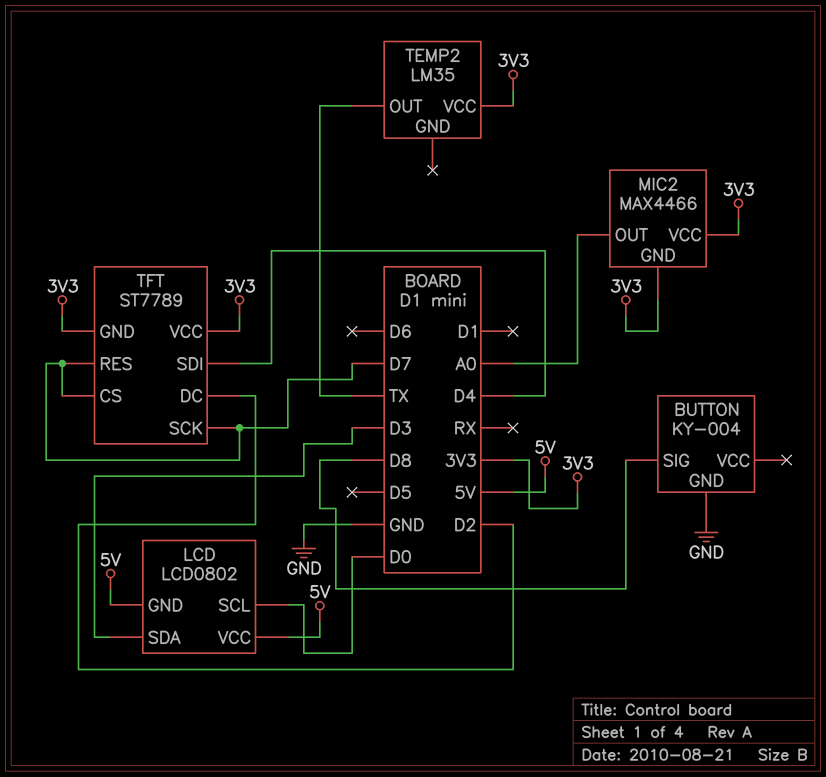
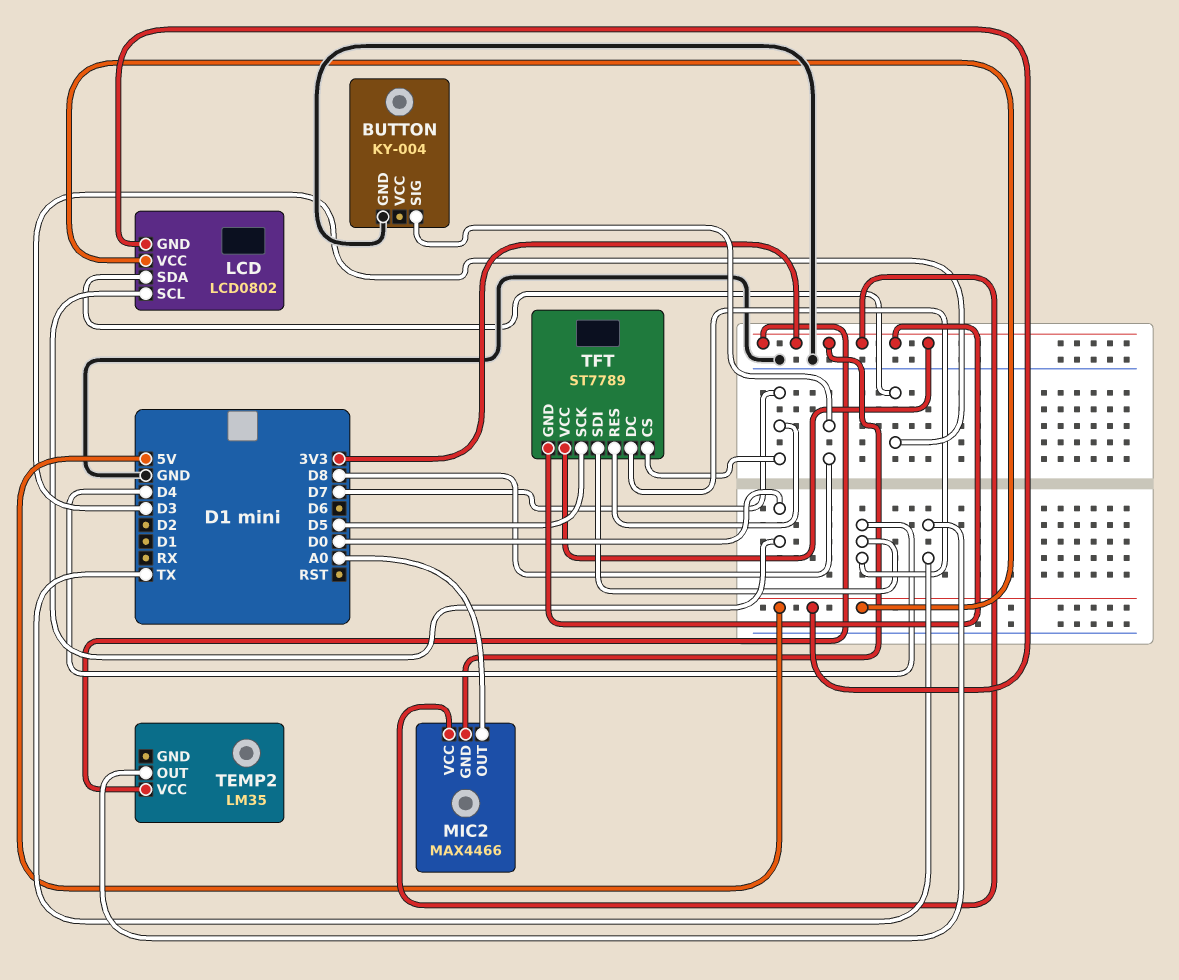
TFT pin DC: D2 -> D4
TFT pin SCK: D7 -> D5

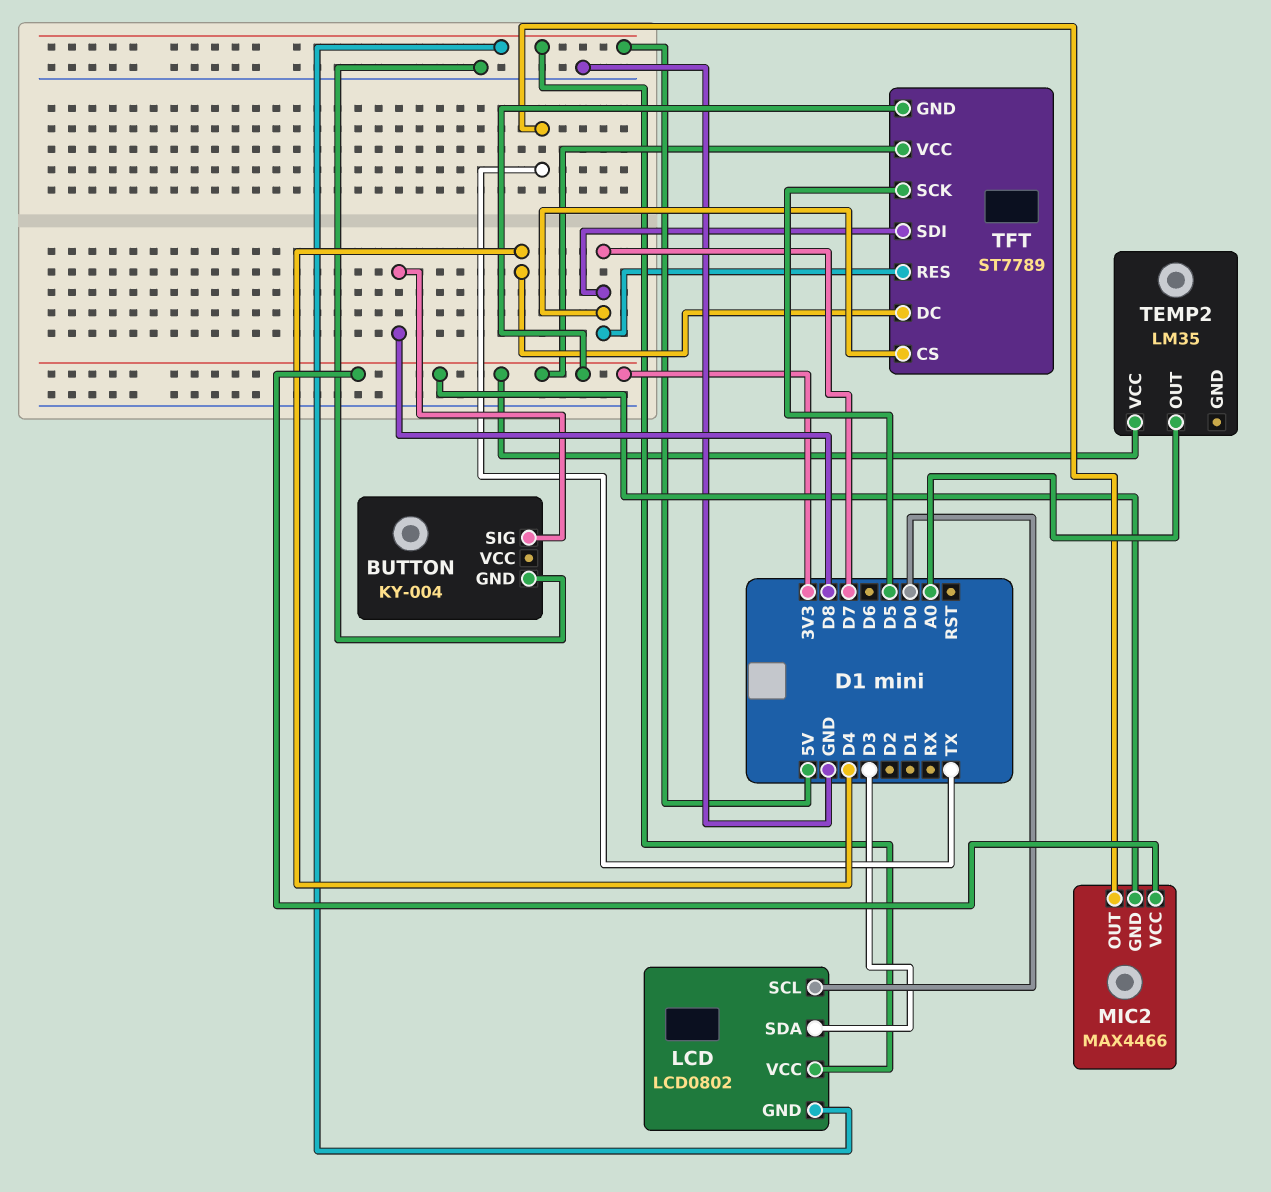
MIC2 pin OUT: A0 -> TX
TEMP2 pin OUT: TX -> A0
TFT pin SDI: D4 -> D7

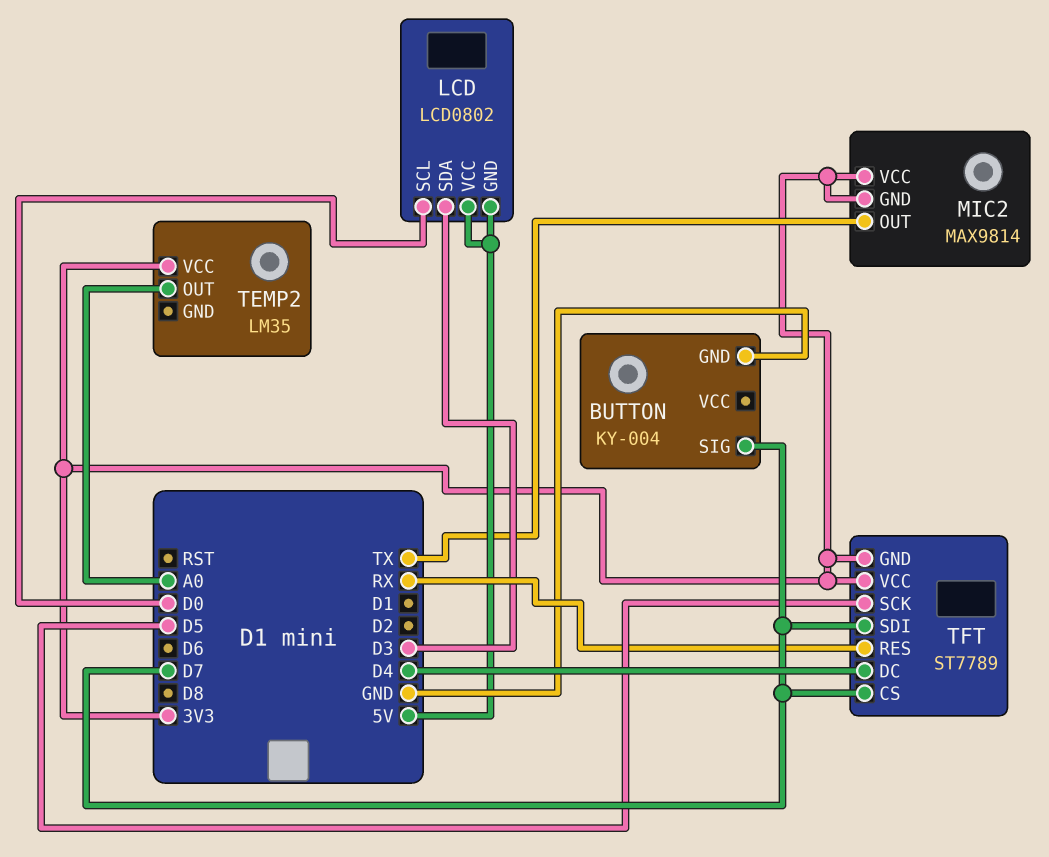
BUTTON pin SIG: D8 -> D7
MIC2: MAX4466 -> MAX9814
TFT pin RES: D7 -> RX

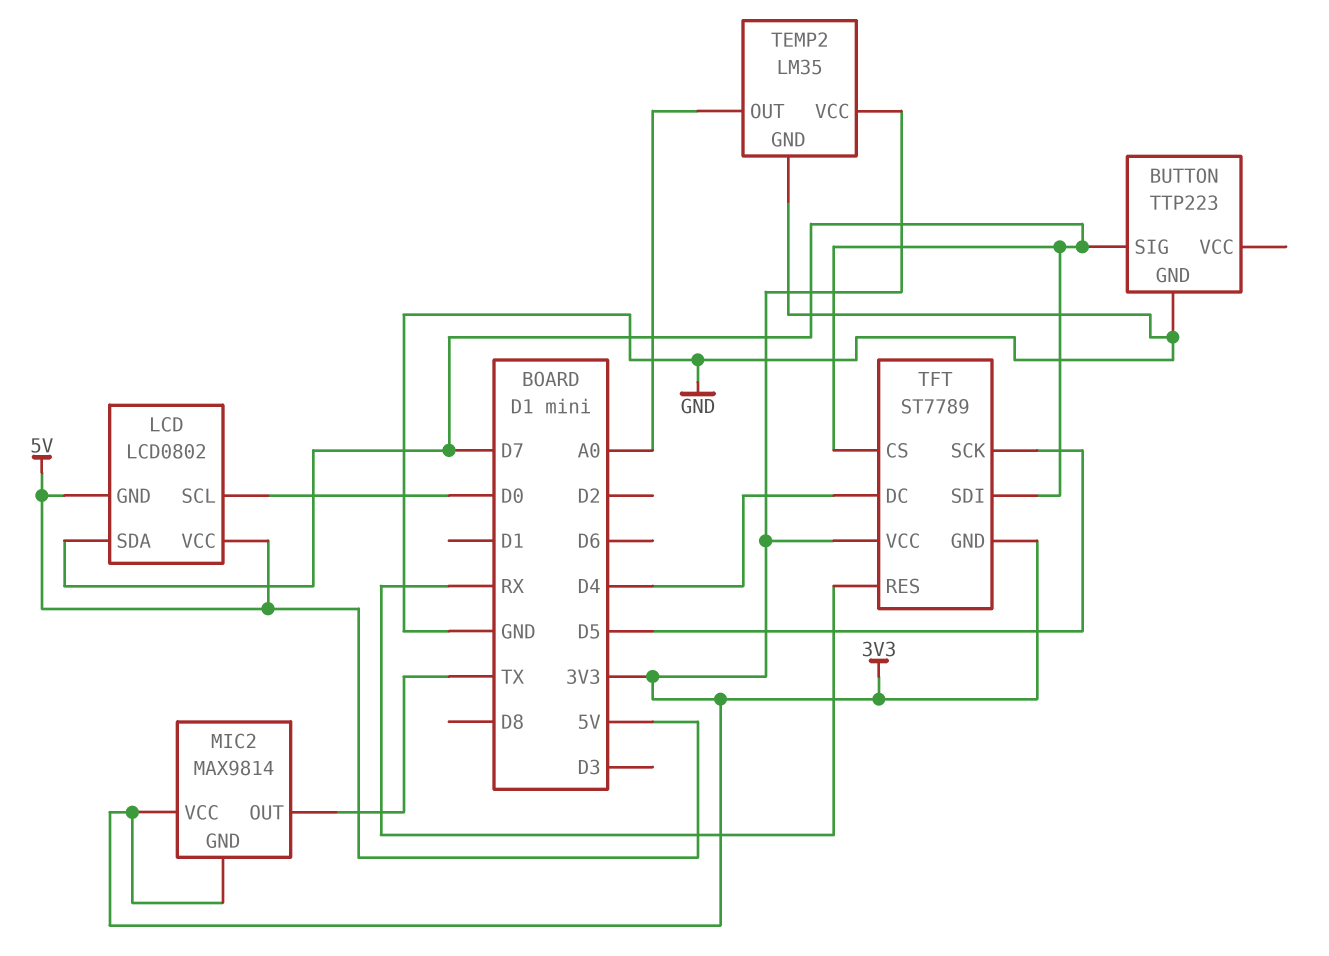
BUTTON: KY-004 -> TTP223
LCD pin SDA: D3 -> D7
TEMP2 pin GND: none -> GND

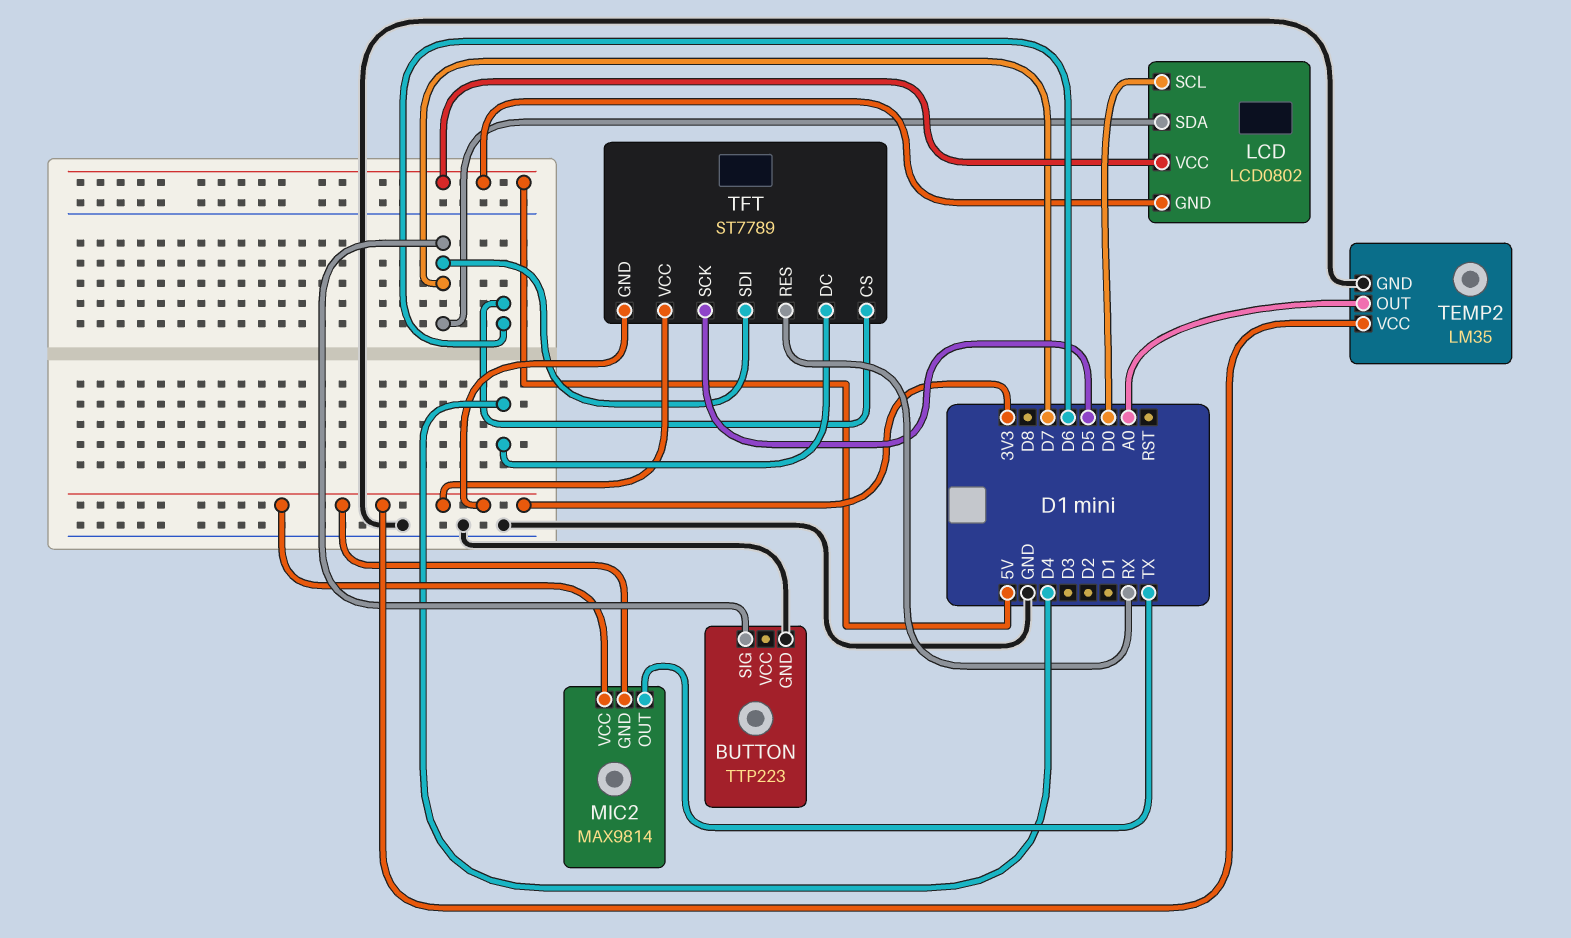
TFT pin CS: D7 -> D6

